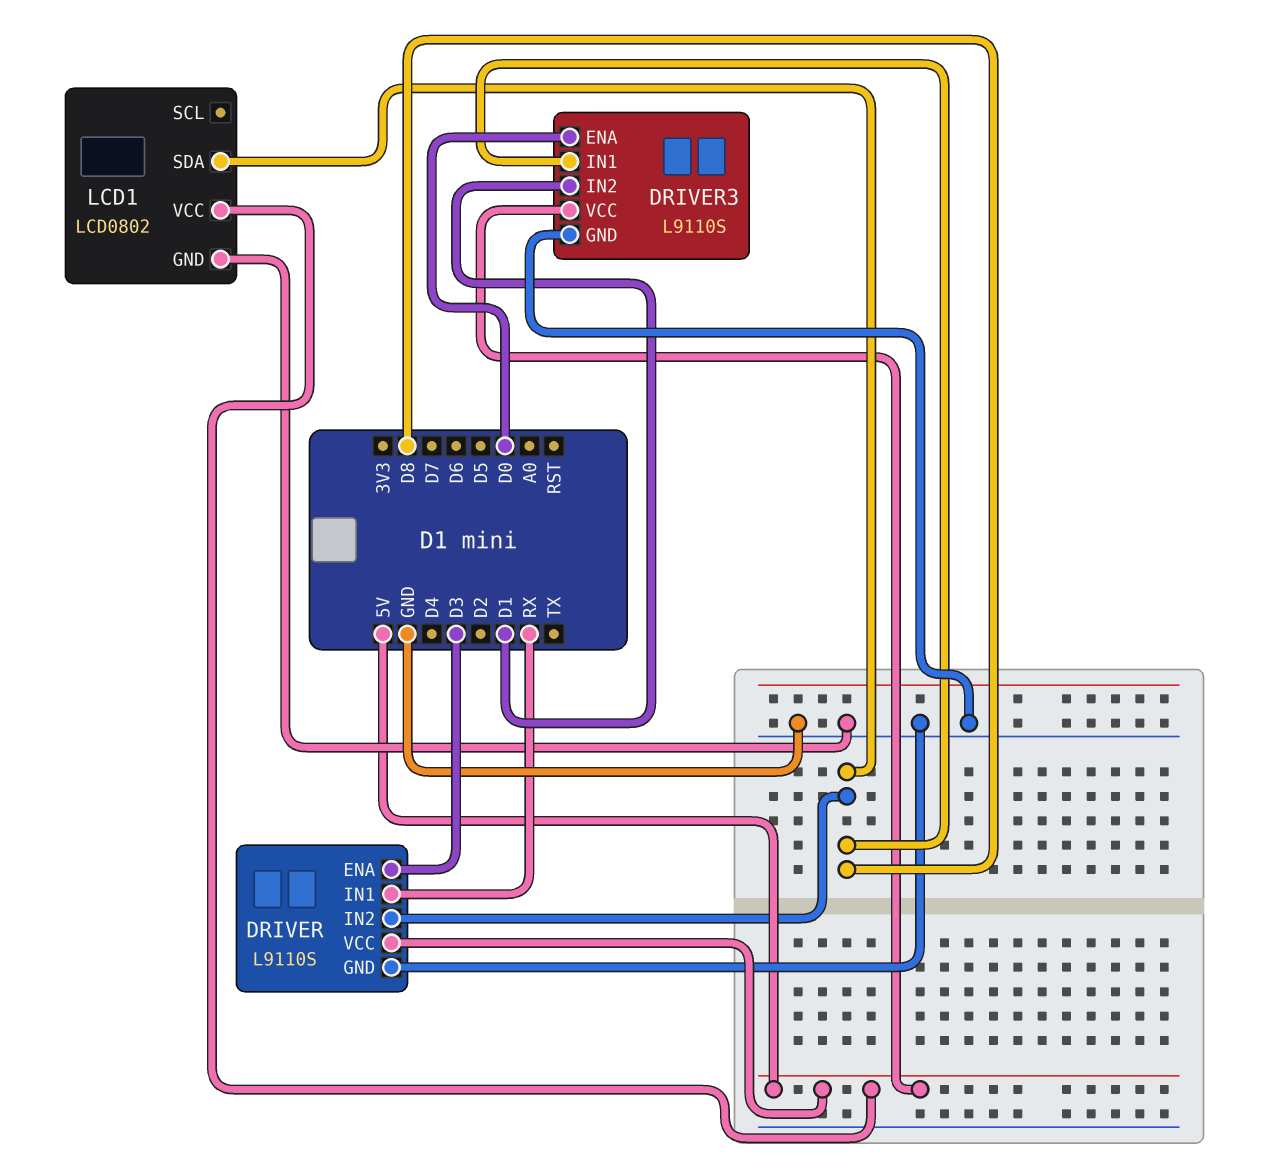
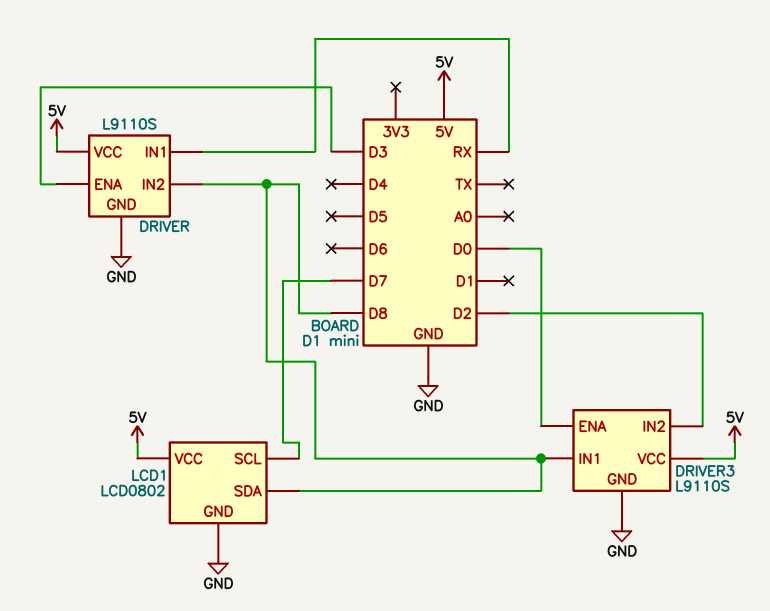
DRIVER3 pin IN2: D1 -> D2
LCD1 pin SCL: none -> D7

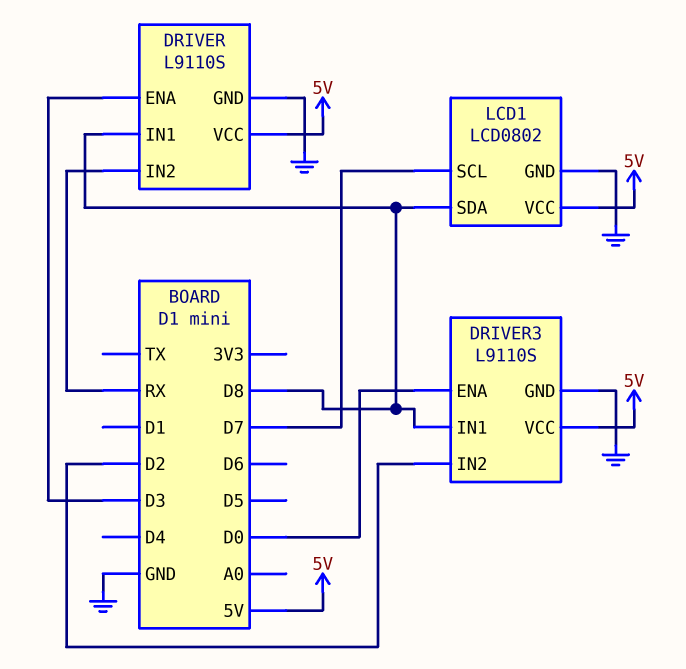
DRIVER pin IN1: RX -> D8
DRIVER pin IN2: D8 -> RX

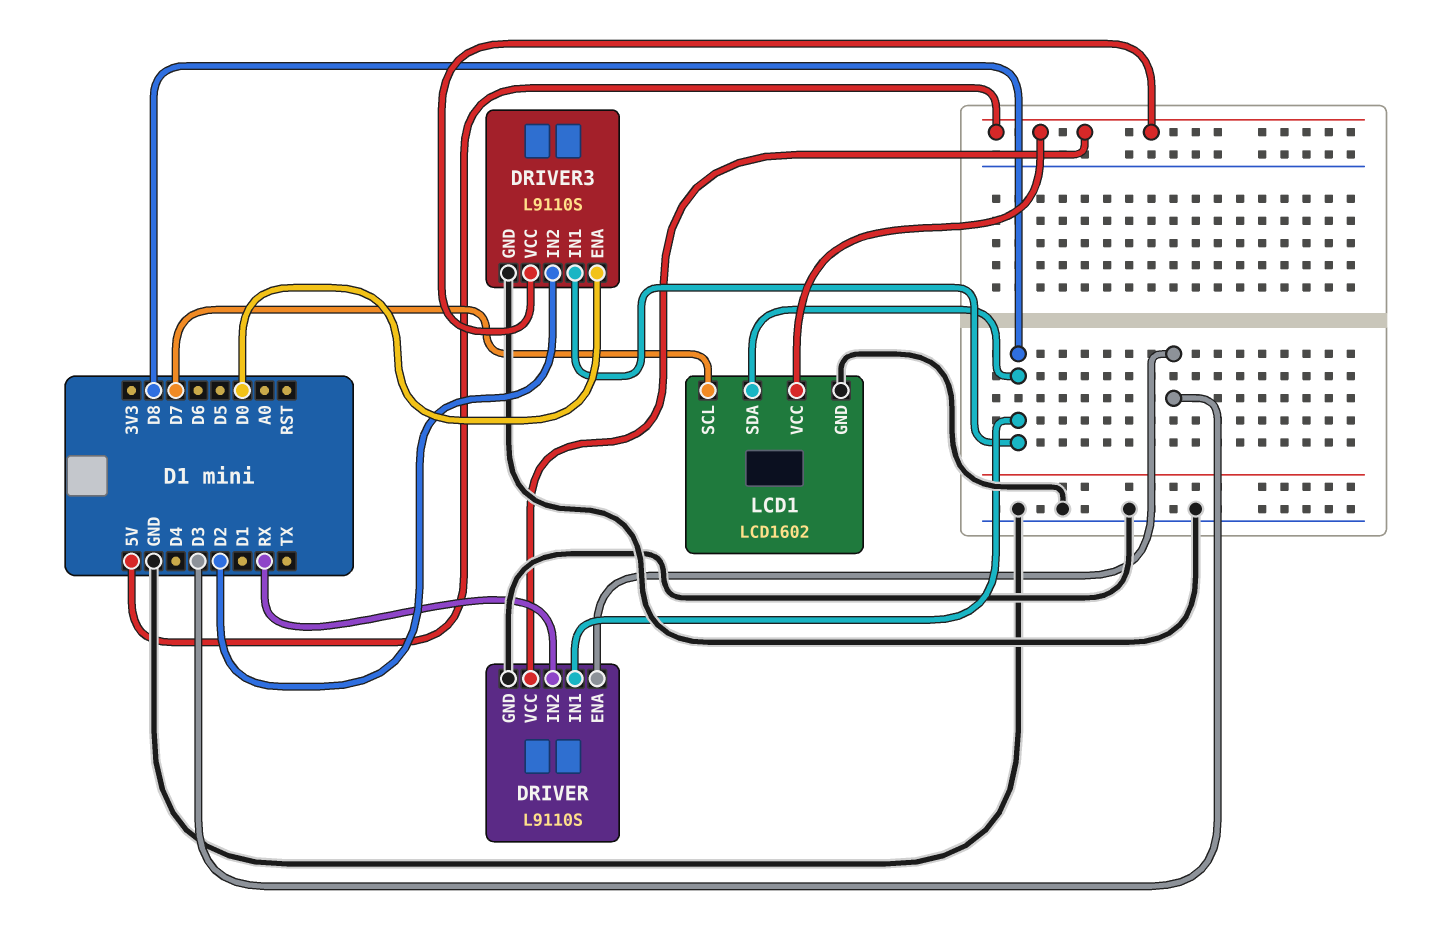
LCD1: LCD0802 -> LCD1602

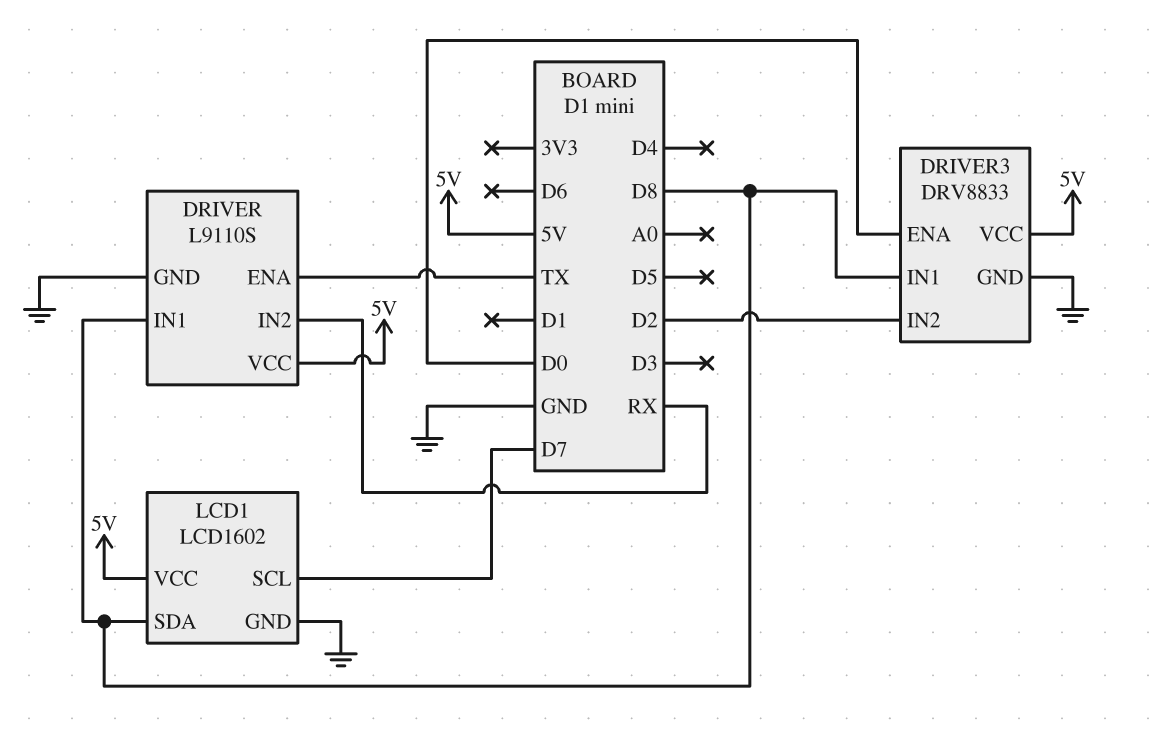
DRIVER pin ENA: D3 -> TX
DRIVER3: L9110S -> DRV8833

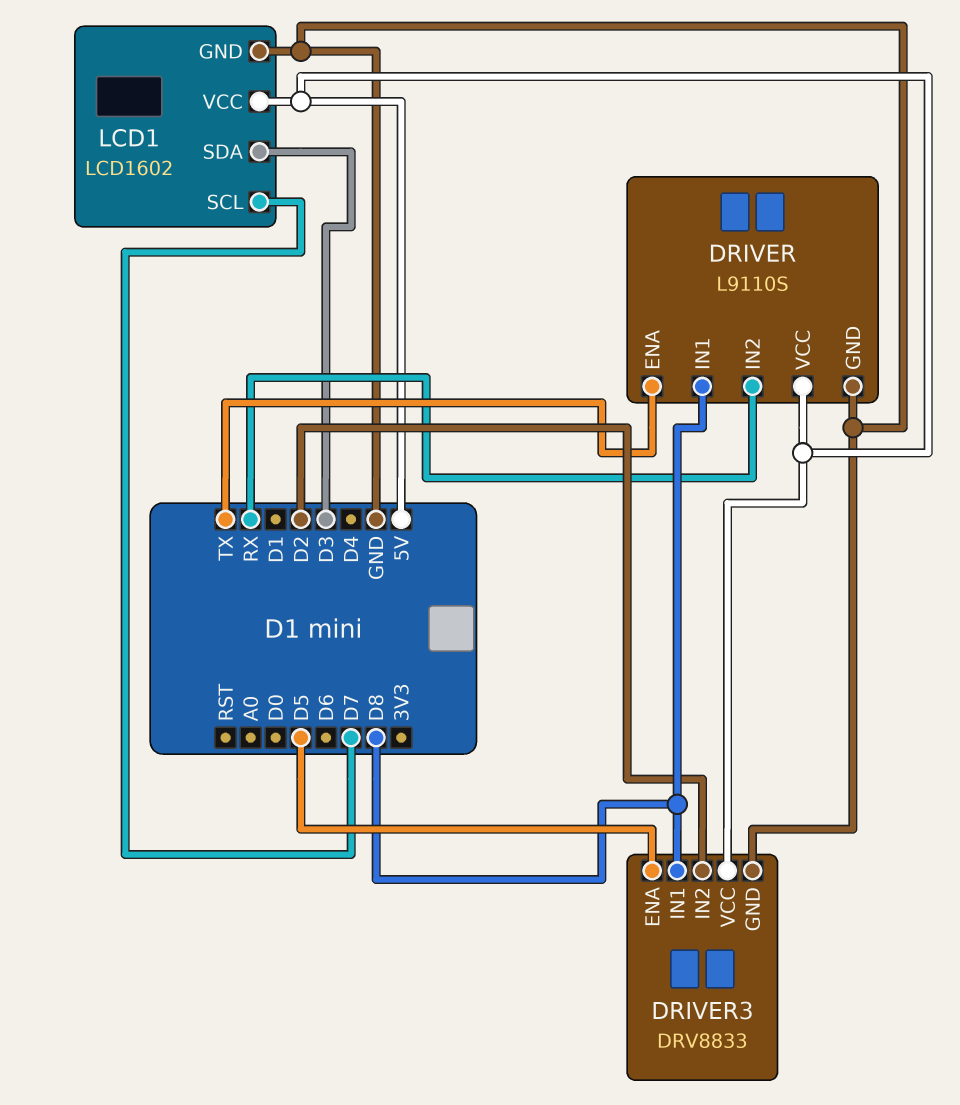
DRIVER3 pin ENA: D0 -> D5
LCD1 pin SDA: D8 -> D3

